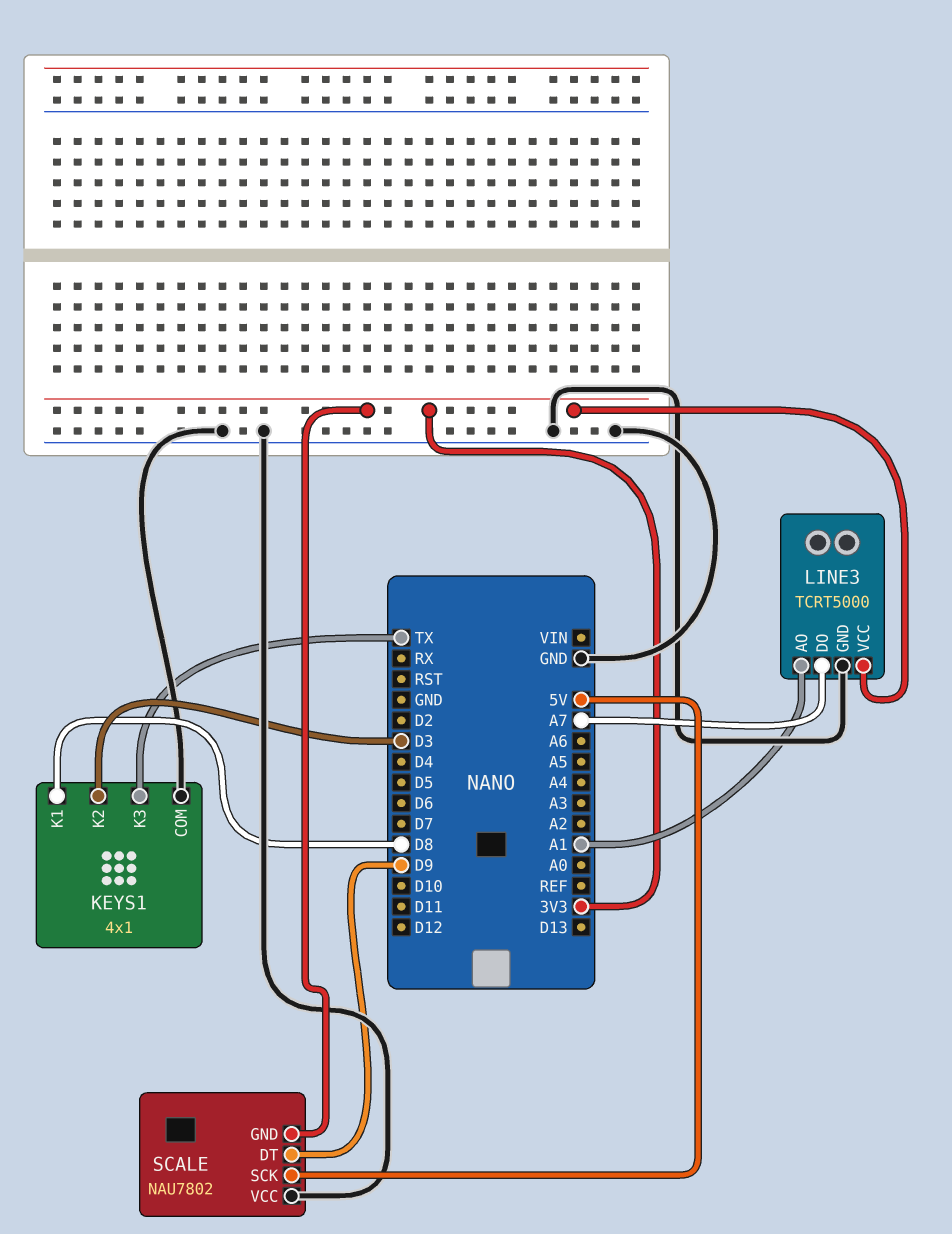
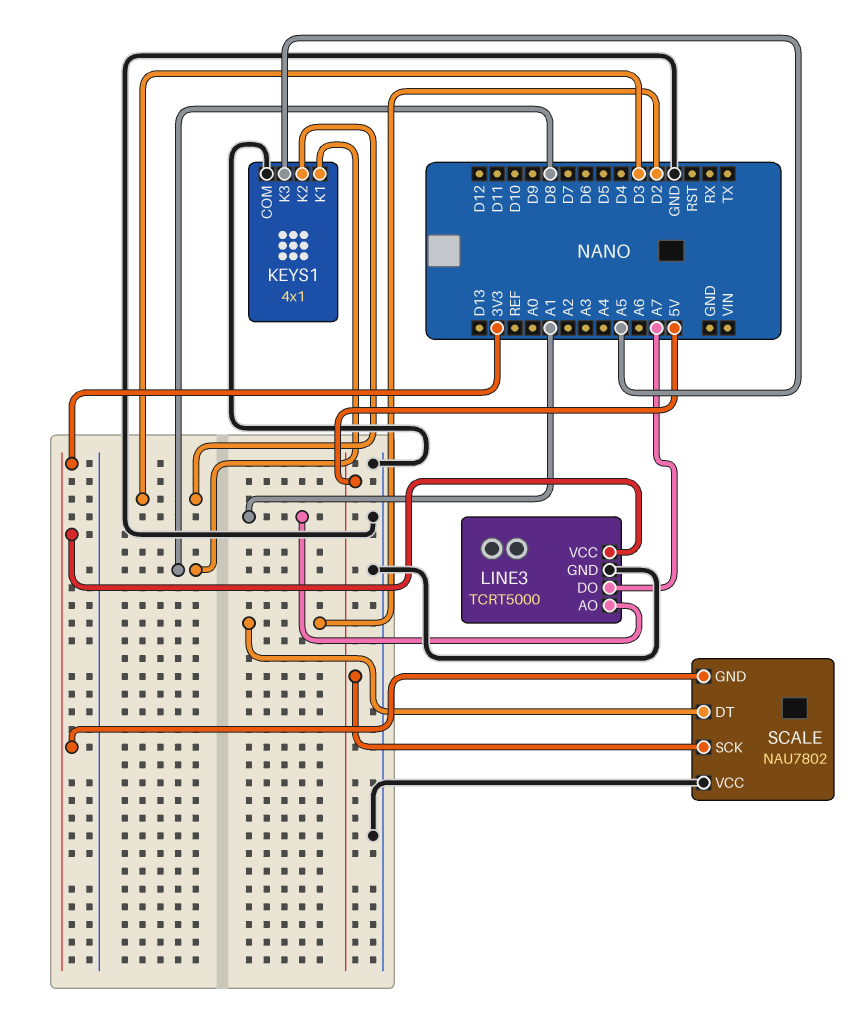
KEYS1 pin K3: TX -> A5
SCALE pin DT: D9 -> D2

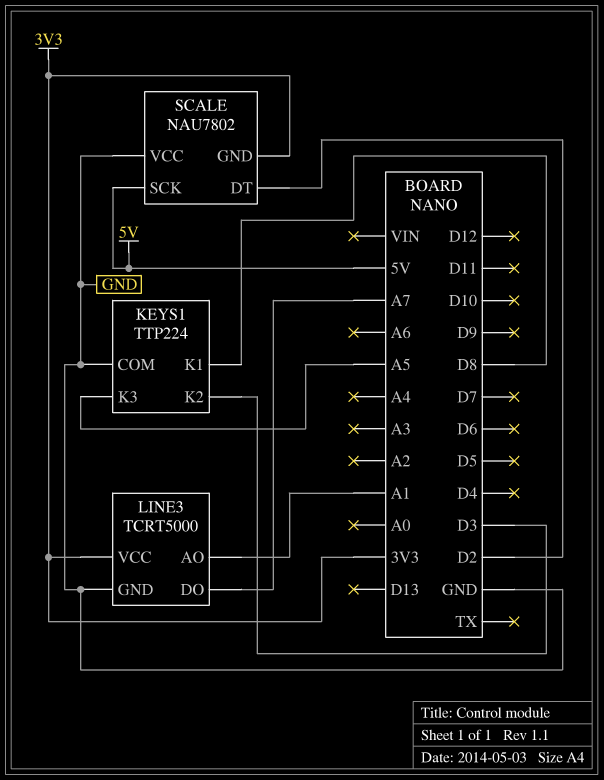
KEYS1: 4x1 -> TTP224

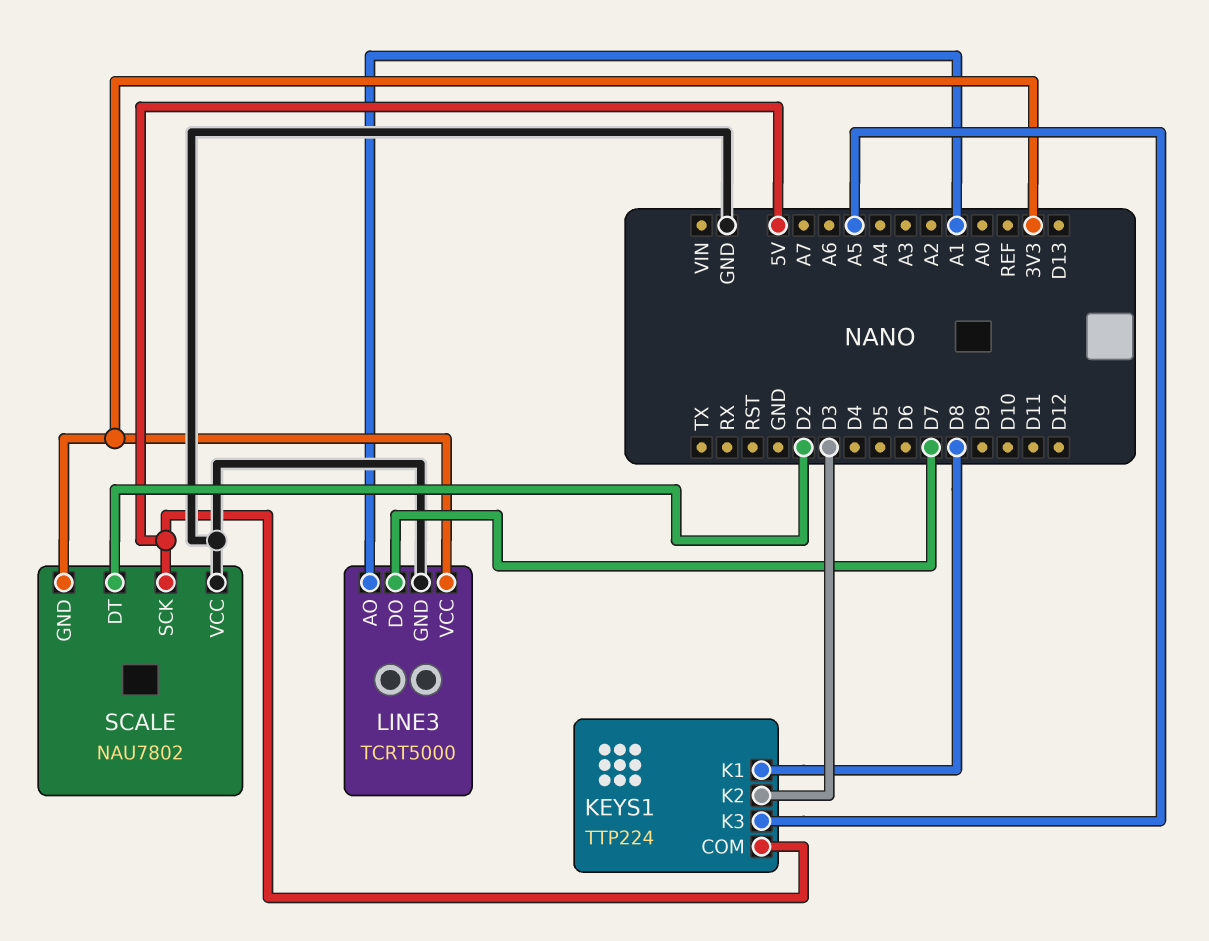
KEYS1 pin COM: GND -> 5V
LINE3 pin DO: A7 -> D7

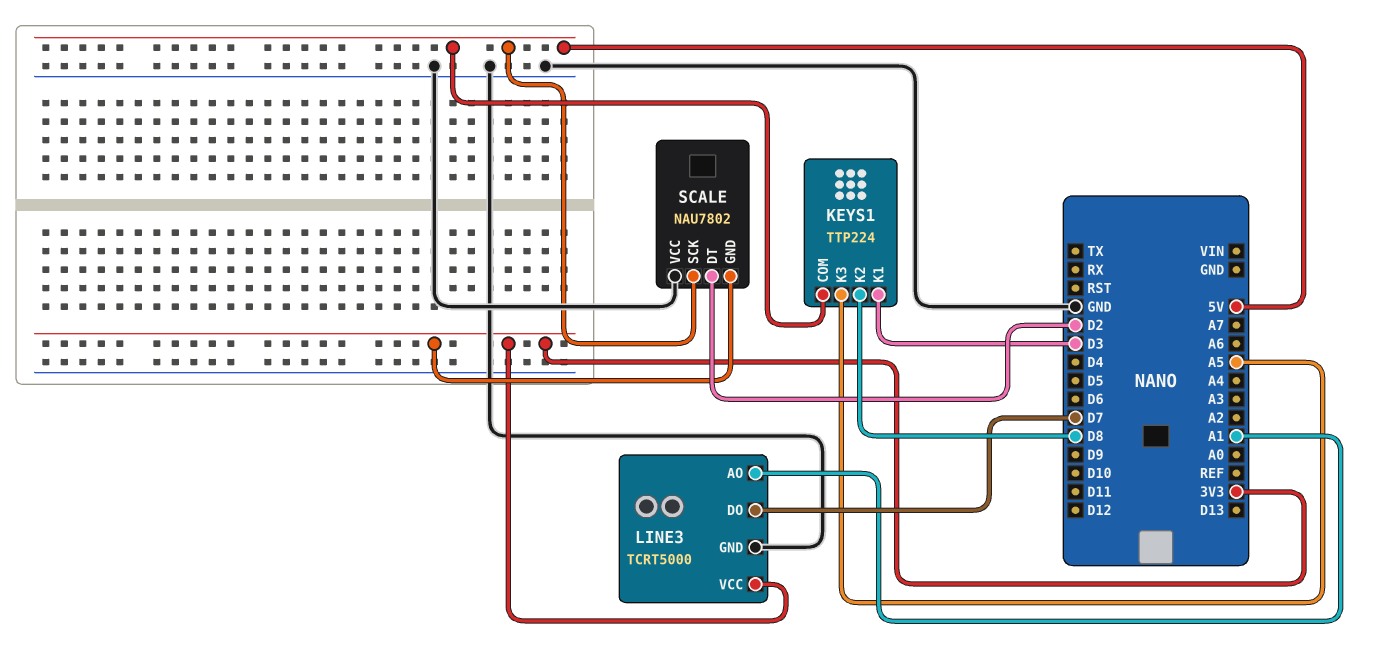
KEYS1 pin K1: D8 -> D3
KEYS1 pin K2: D3 -> D8

